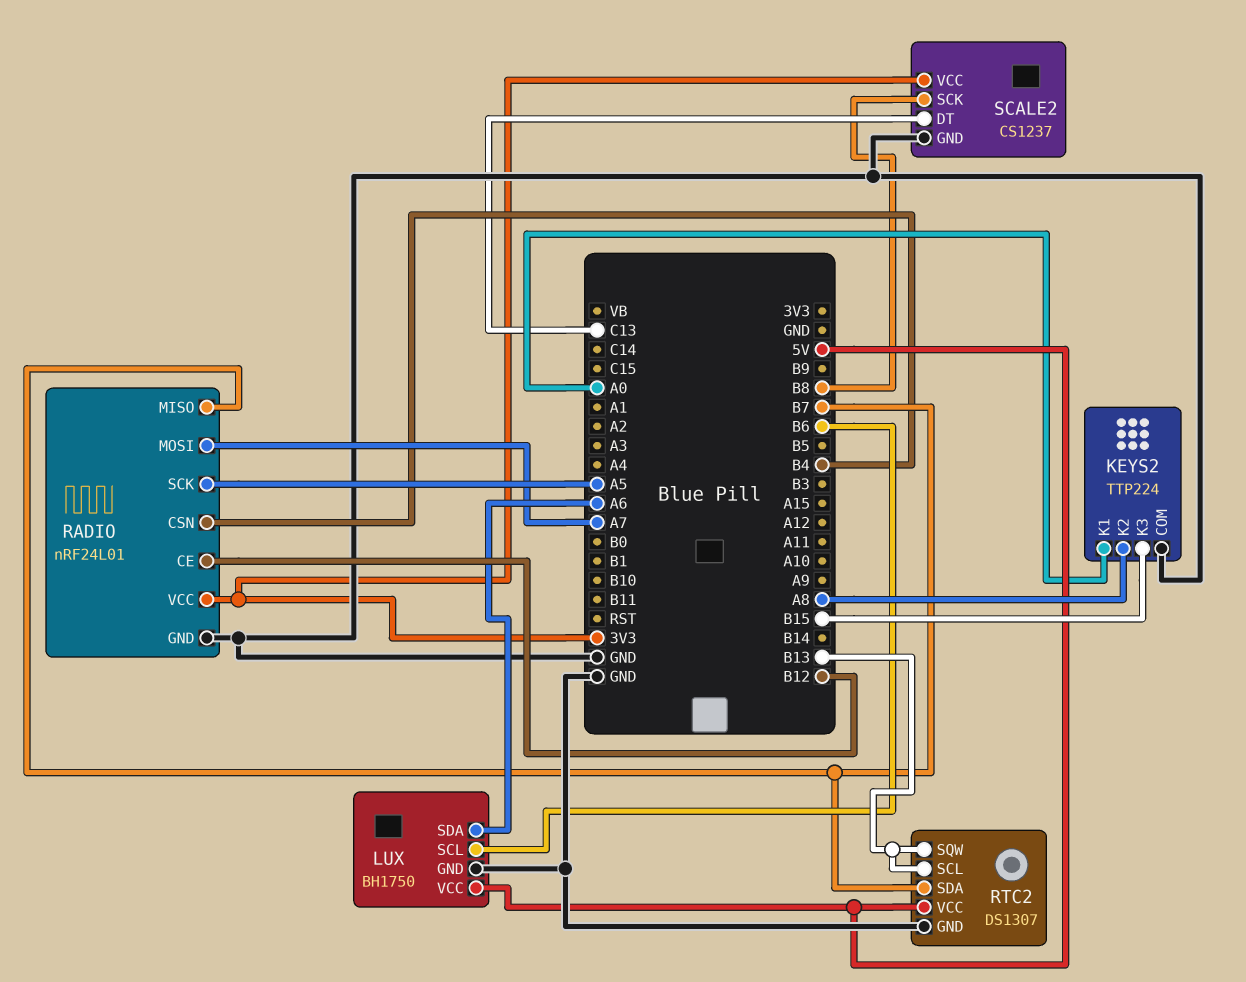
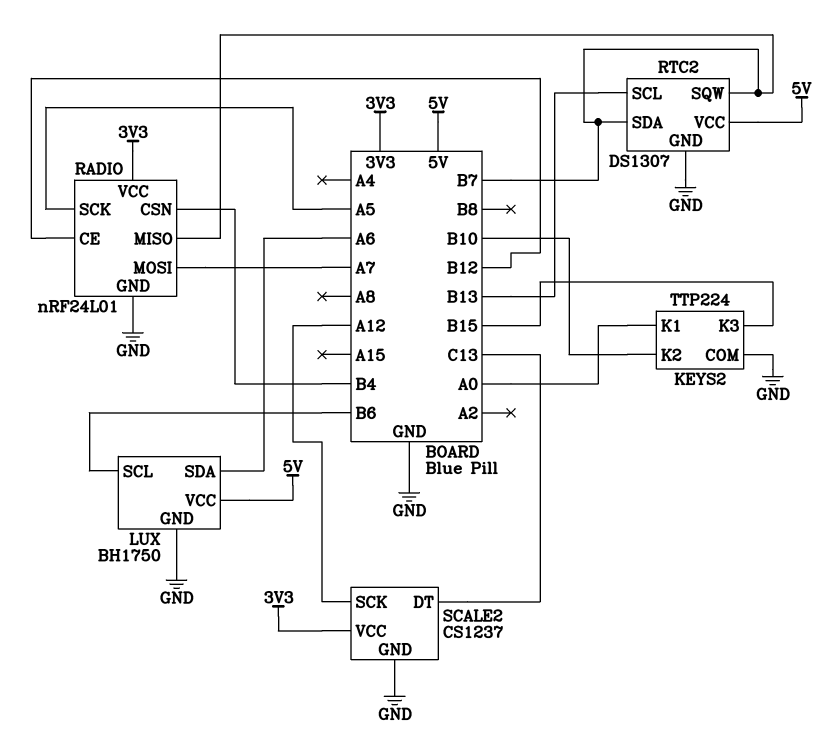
KEYS2 pin K2: A8 -> B10
RTC2 pin SQW: B13 -> B7
SCALE2 pin SCK: B8 -> A12

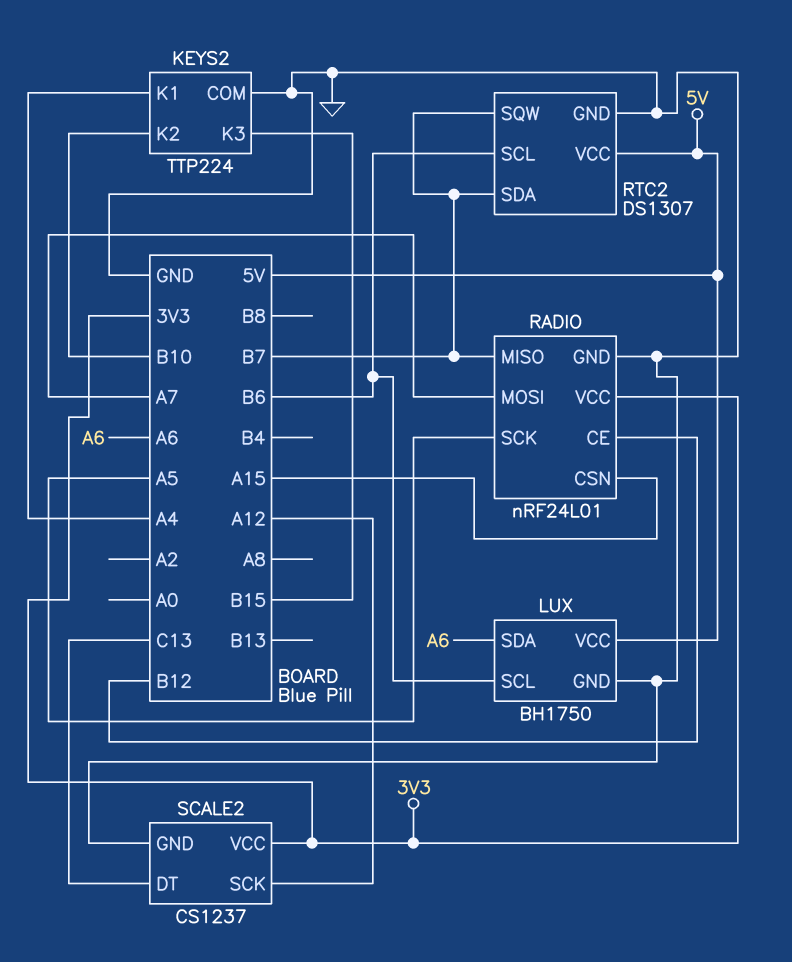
KEYS2 pin K1: A0 -> A4
RADIO pin CSN: B4 -> A15
RTC2 pin SCL: B13 -> B6

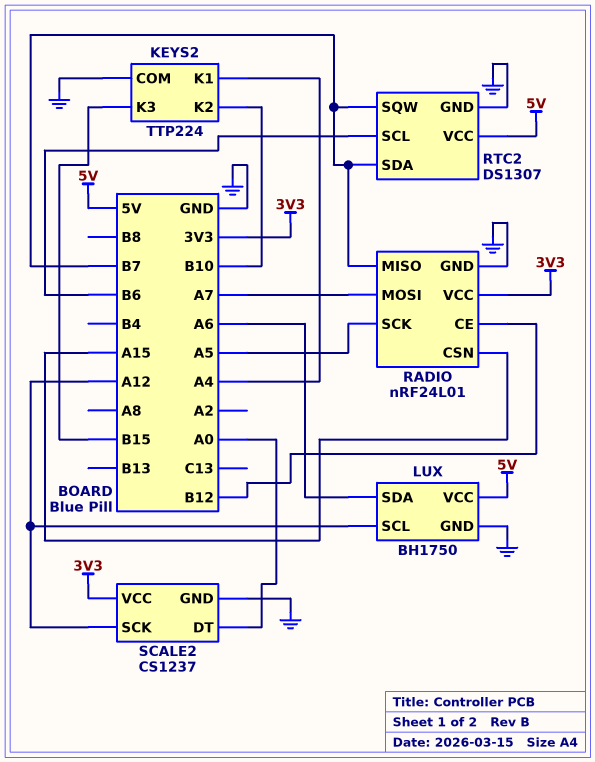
LUX pin SCL: B6 -> A12
SCALE2 pin DT: C13 -> A0

